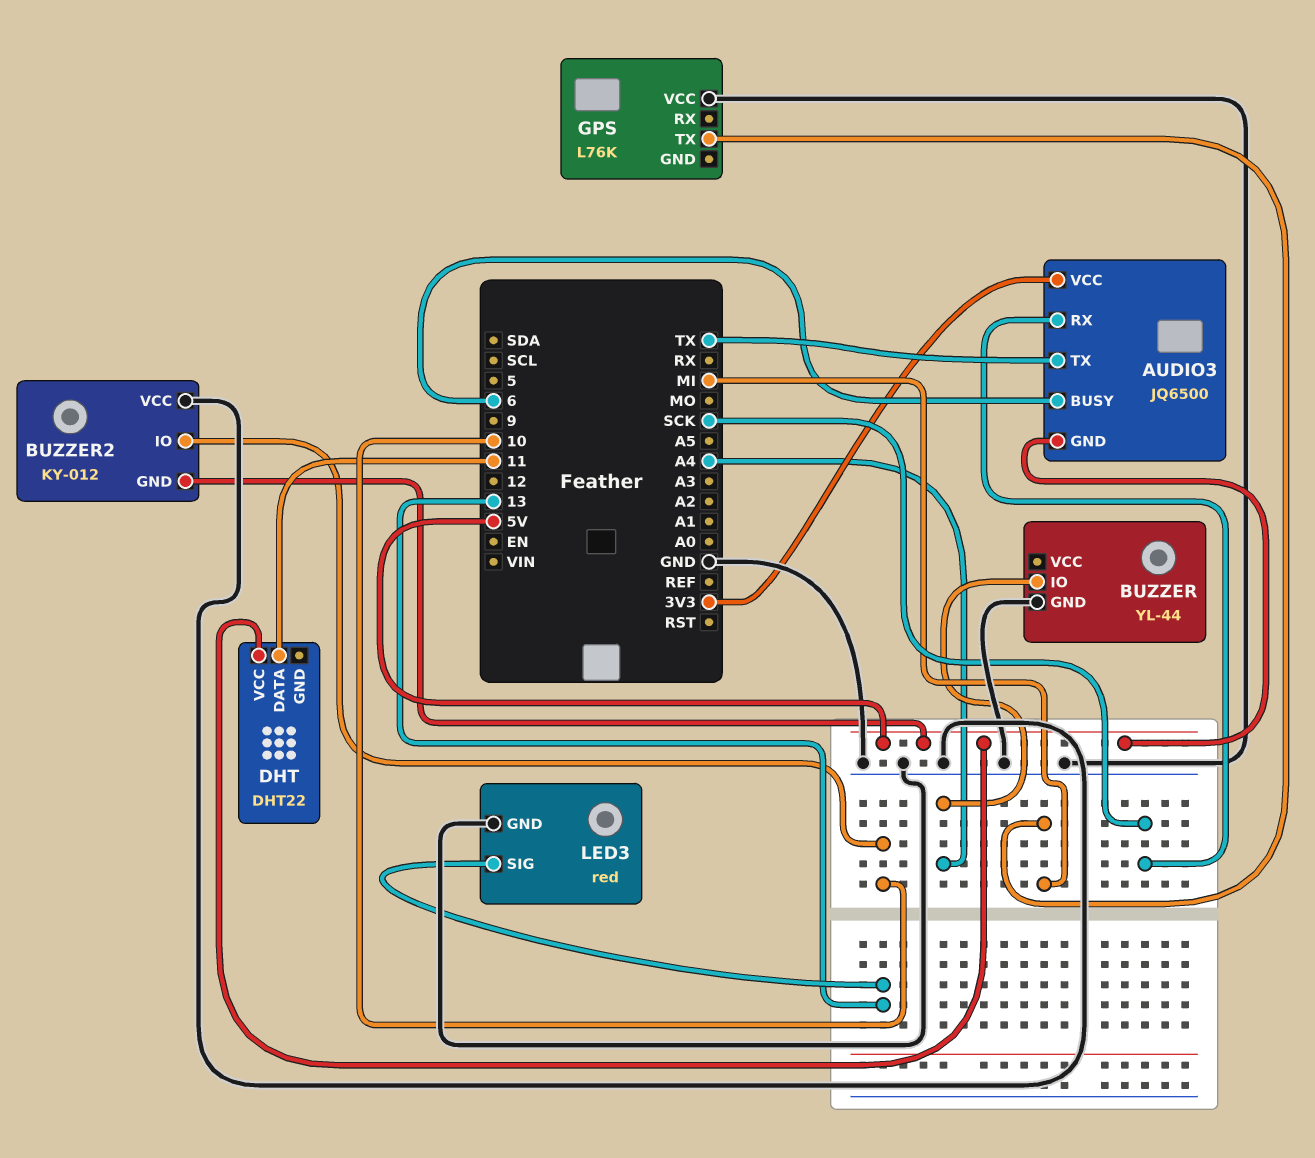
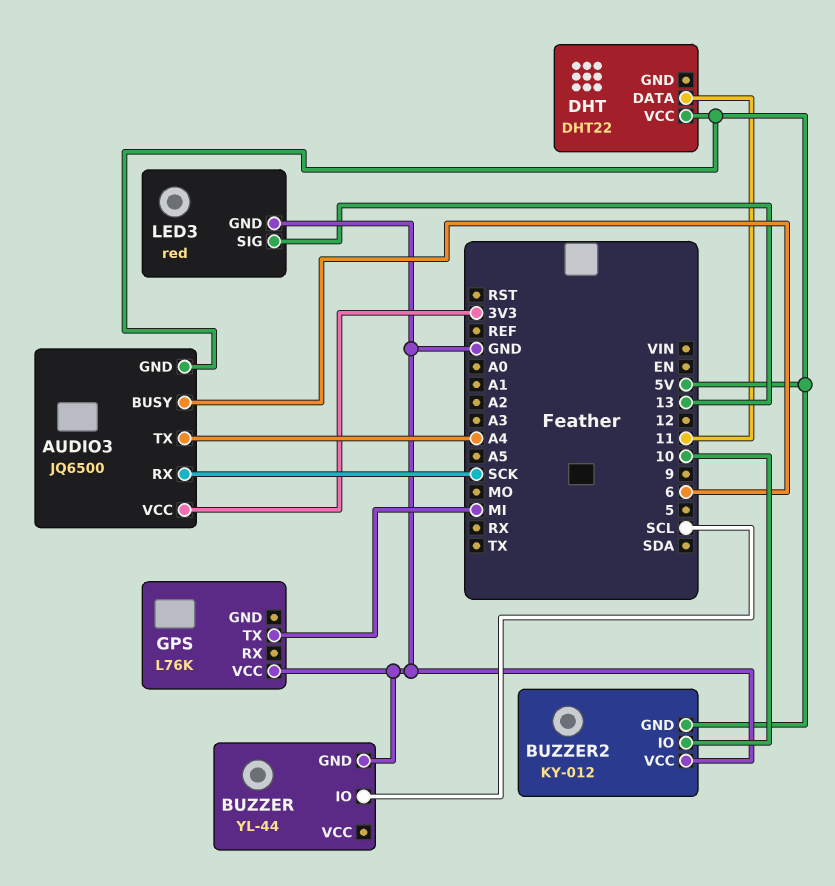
AUDIO3 pin TX: TX -> A4
BUZZER pin IO: A4 -> SCL

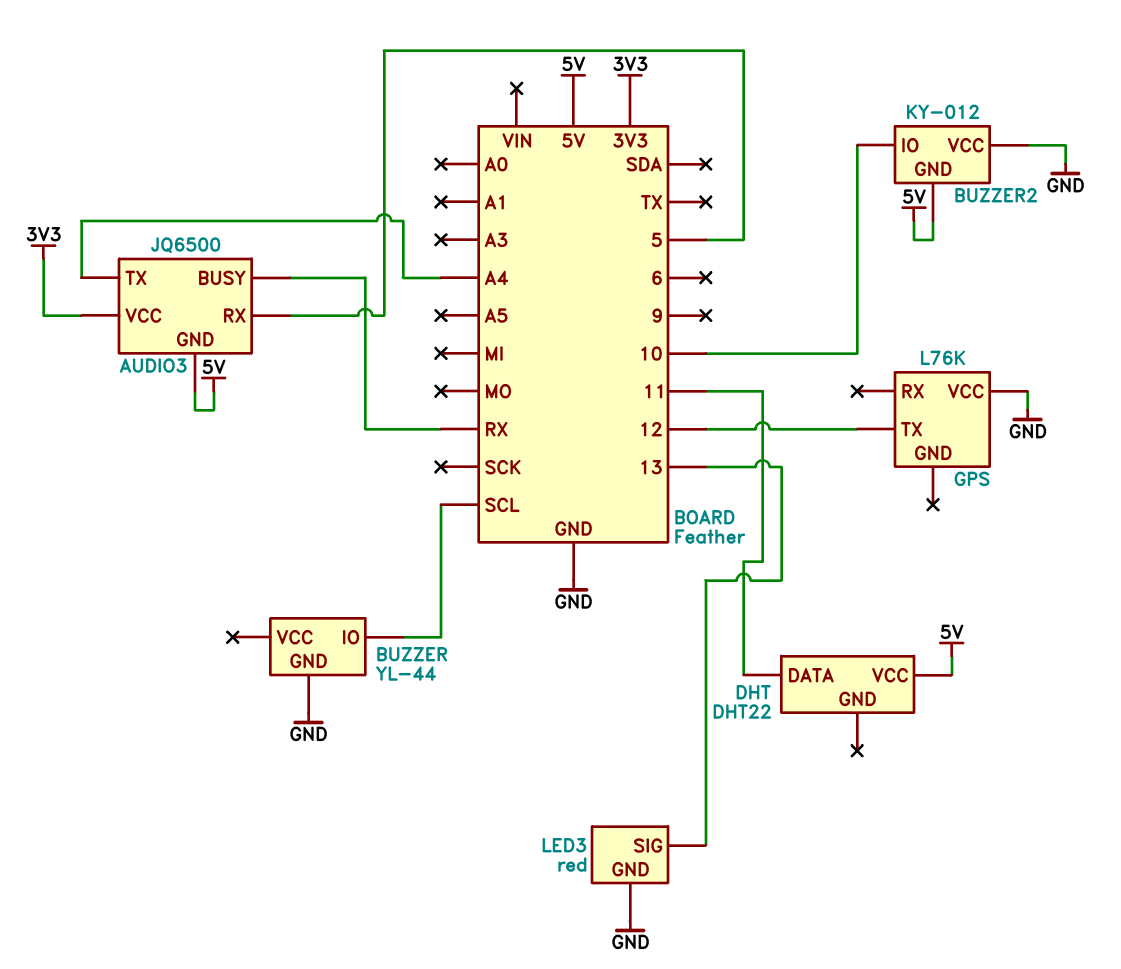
AUDIO3 pin BUSY: 6 -> RX
AUDIO3 pin RX: SCK -> 5
GPS pin TX: MI -> 12

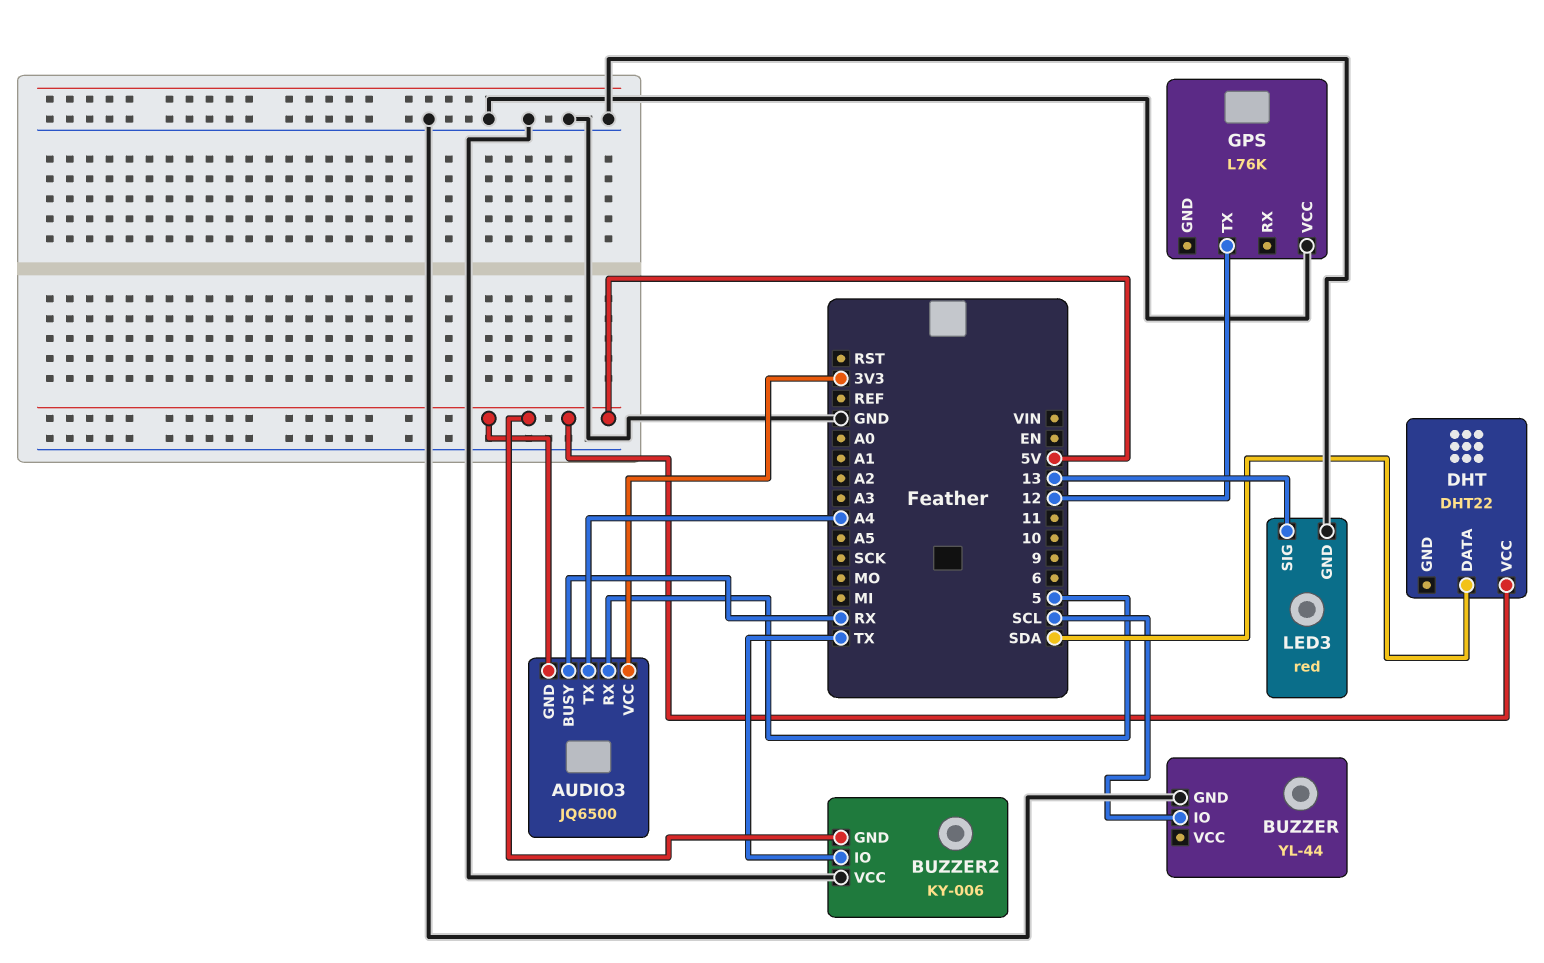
BUZZER2: KY-012 -> KY-006
BUZZER2 pin IO: 10 -> TX
DHT pin DATA: 11 -> SDA

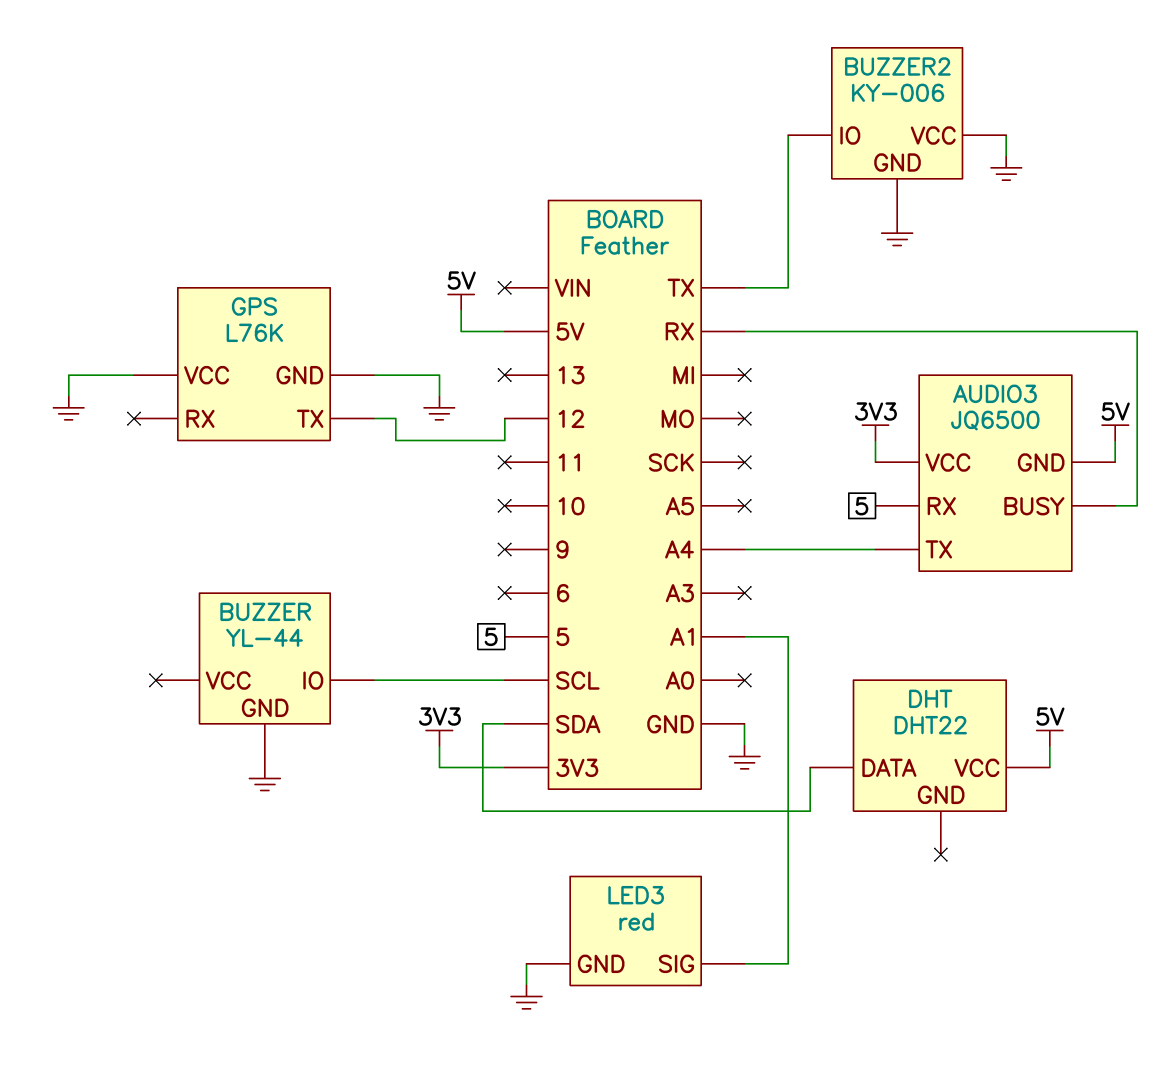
BUZZER2 pin GND: 5V -> GND
GPS pin GND: none -> GND
LED3 pin SIG: 13 -> A1

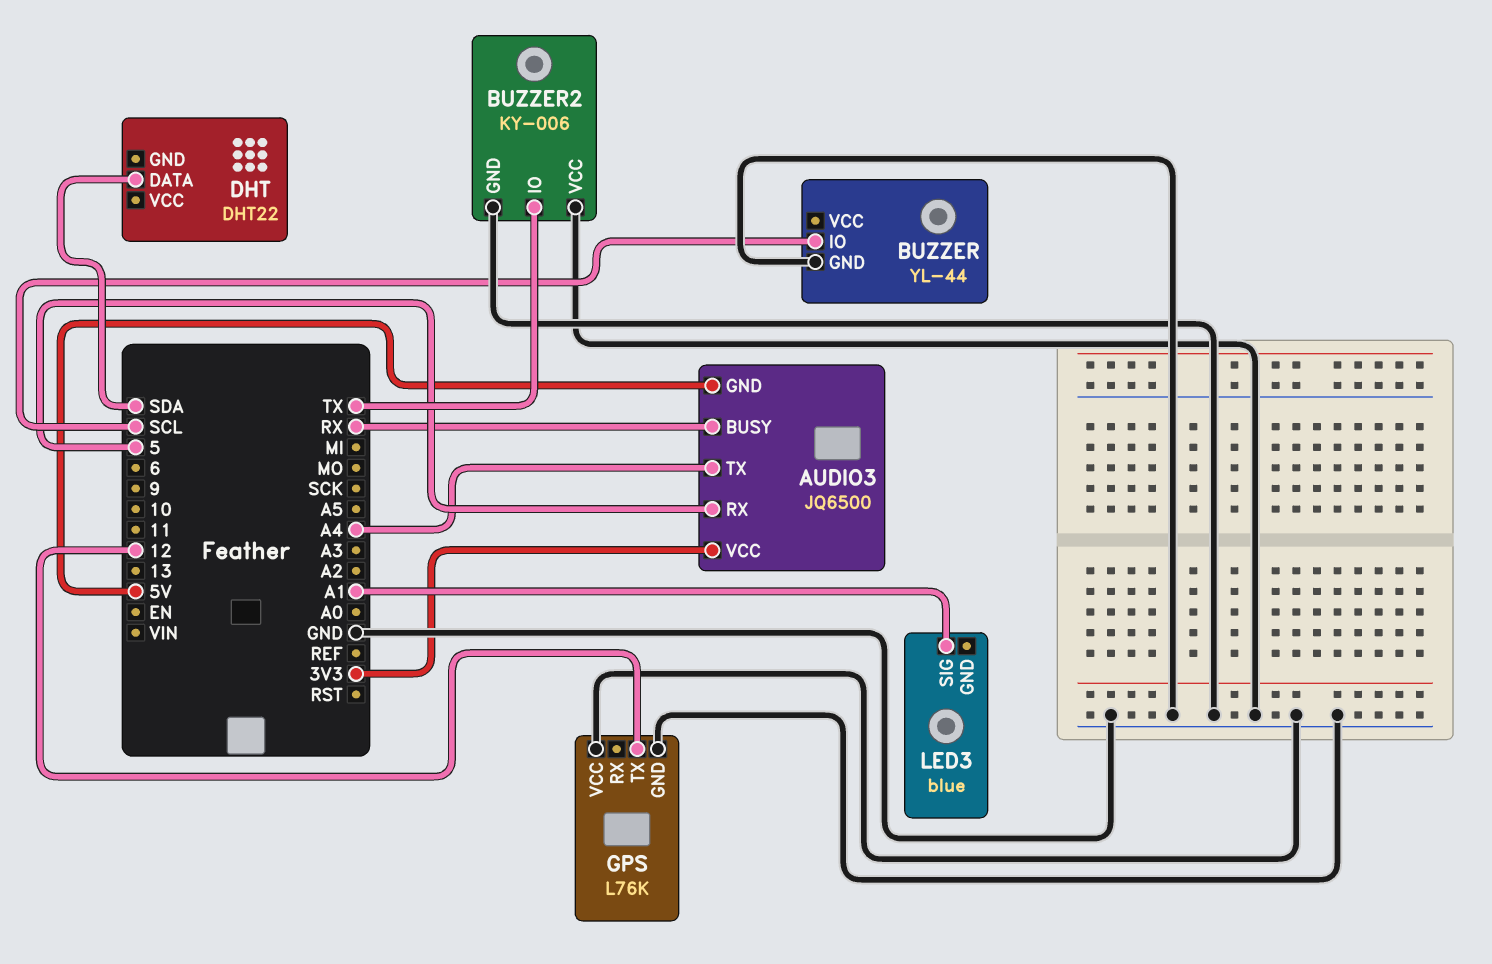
DHT pin VCC: 5V -> none
LED3: red -> blue
LED3 pin GND: GND -> none

